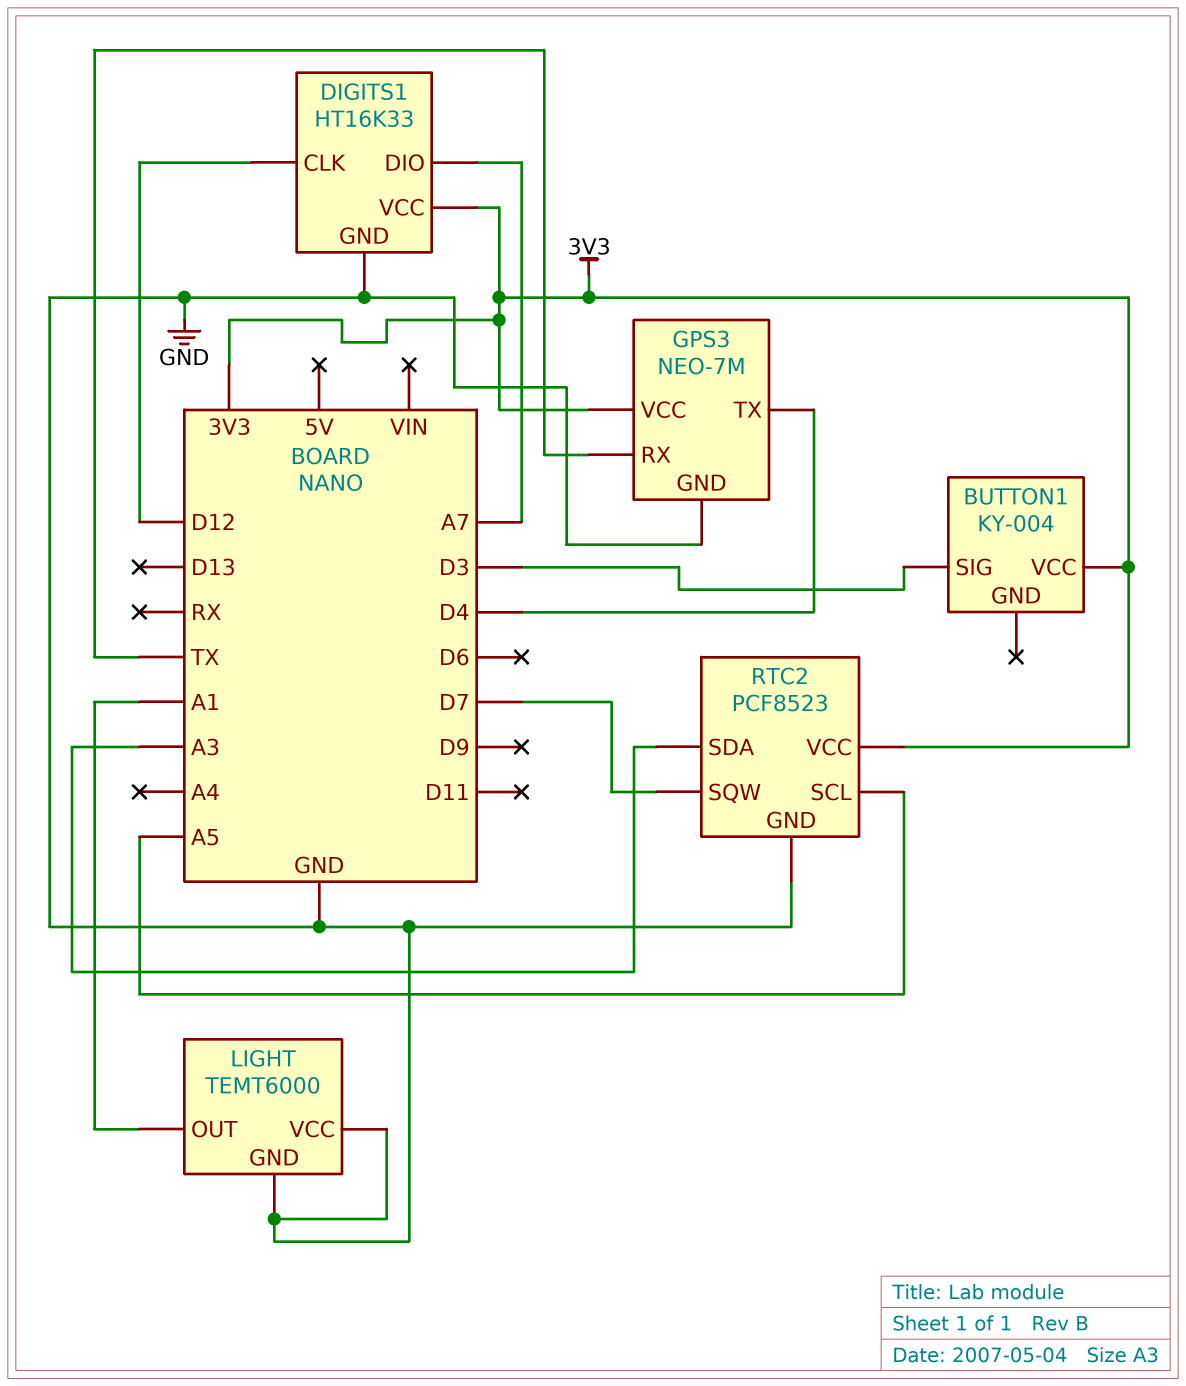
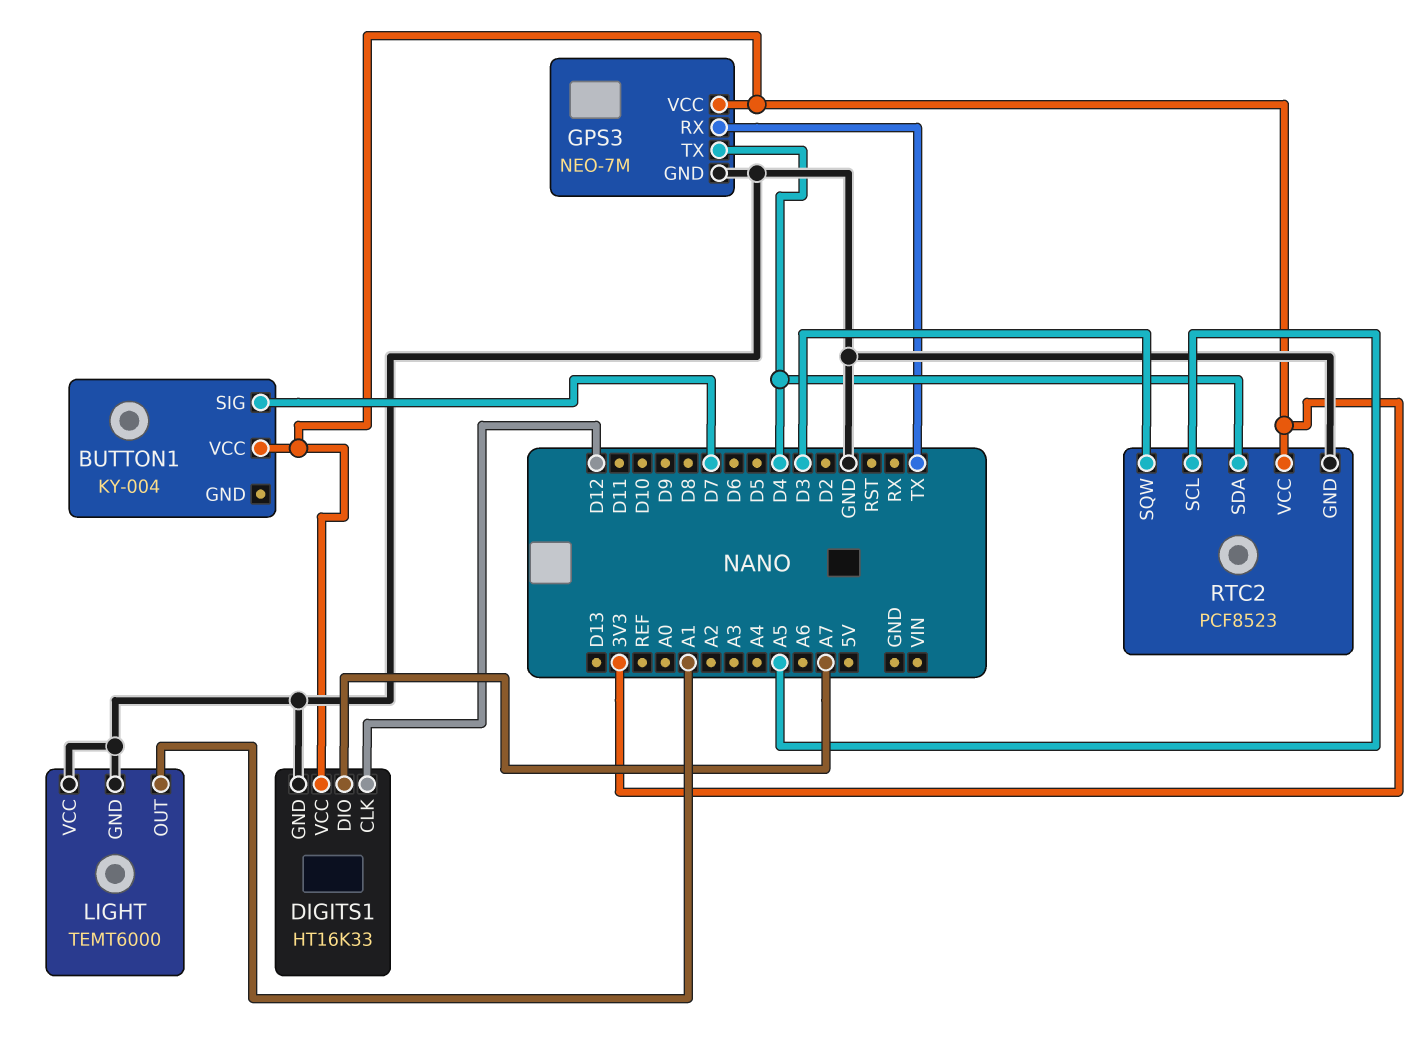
BUTTON1 pin SIG: D3 -> D7
RTC2 pin SDA: A3 -> D4
RTC2 pin SQW: D7 -> D3

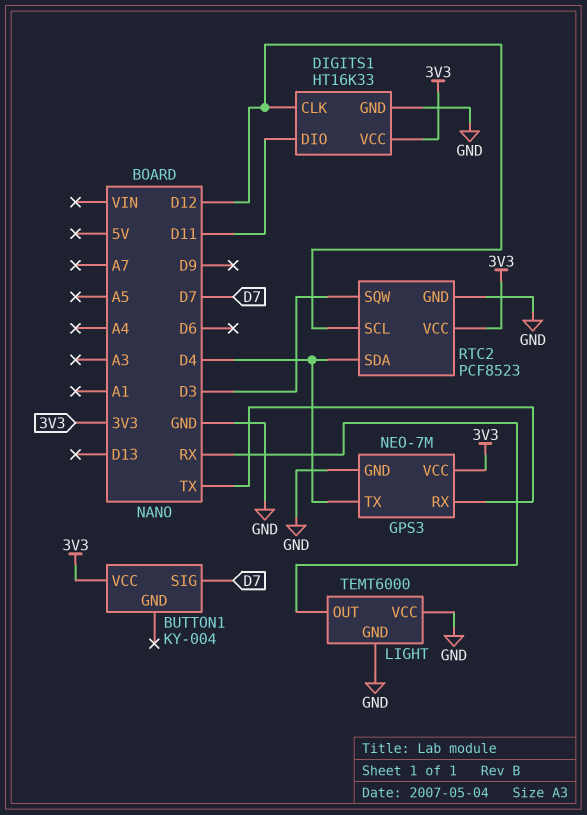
DIGITS1 pin DIO: A7 -> D11
LIGHT pin OUT: A1 -> RX
RTC2 pin SCL: A5 -> D12

